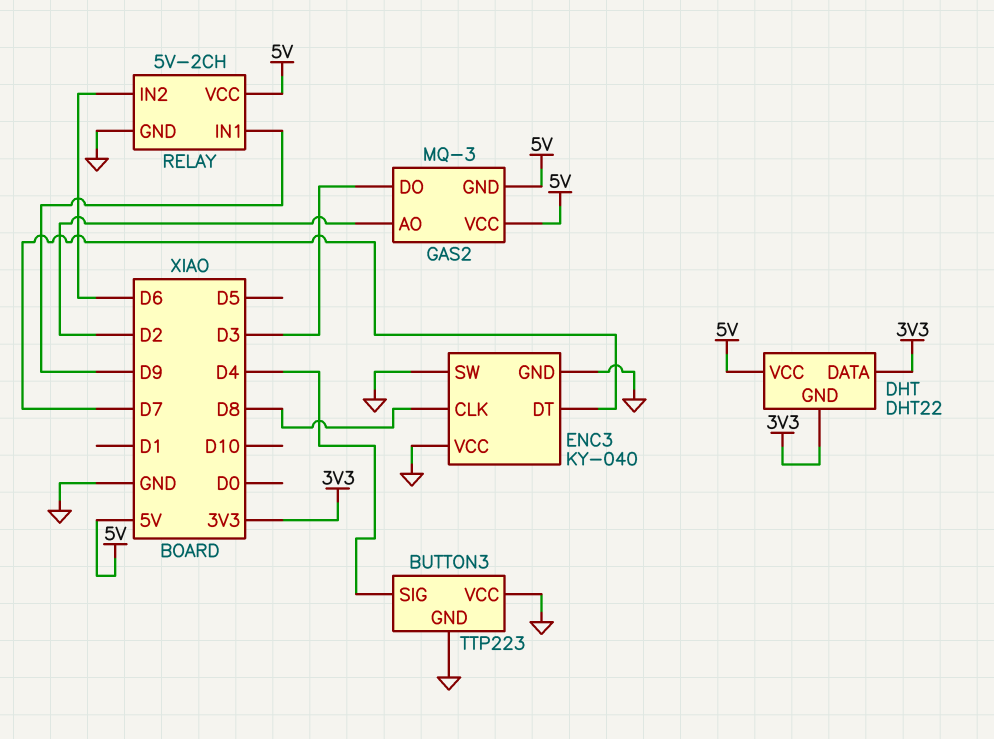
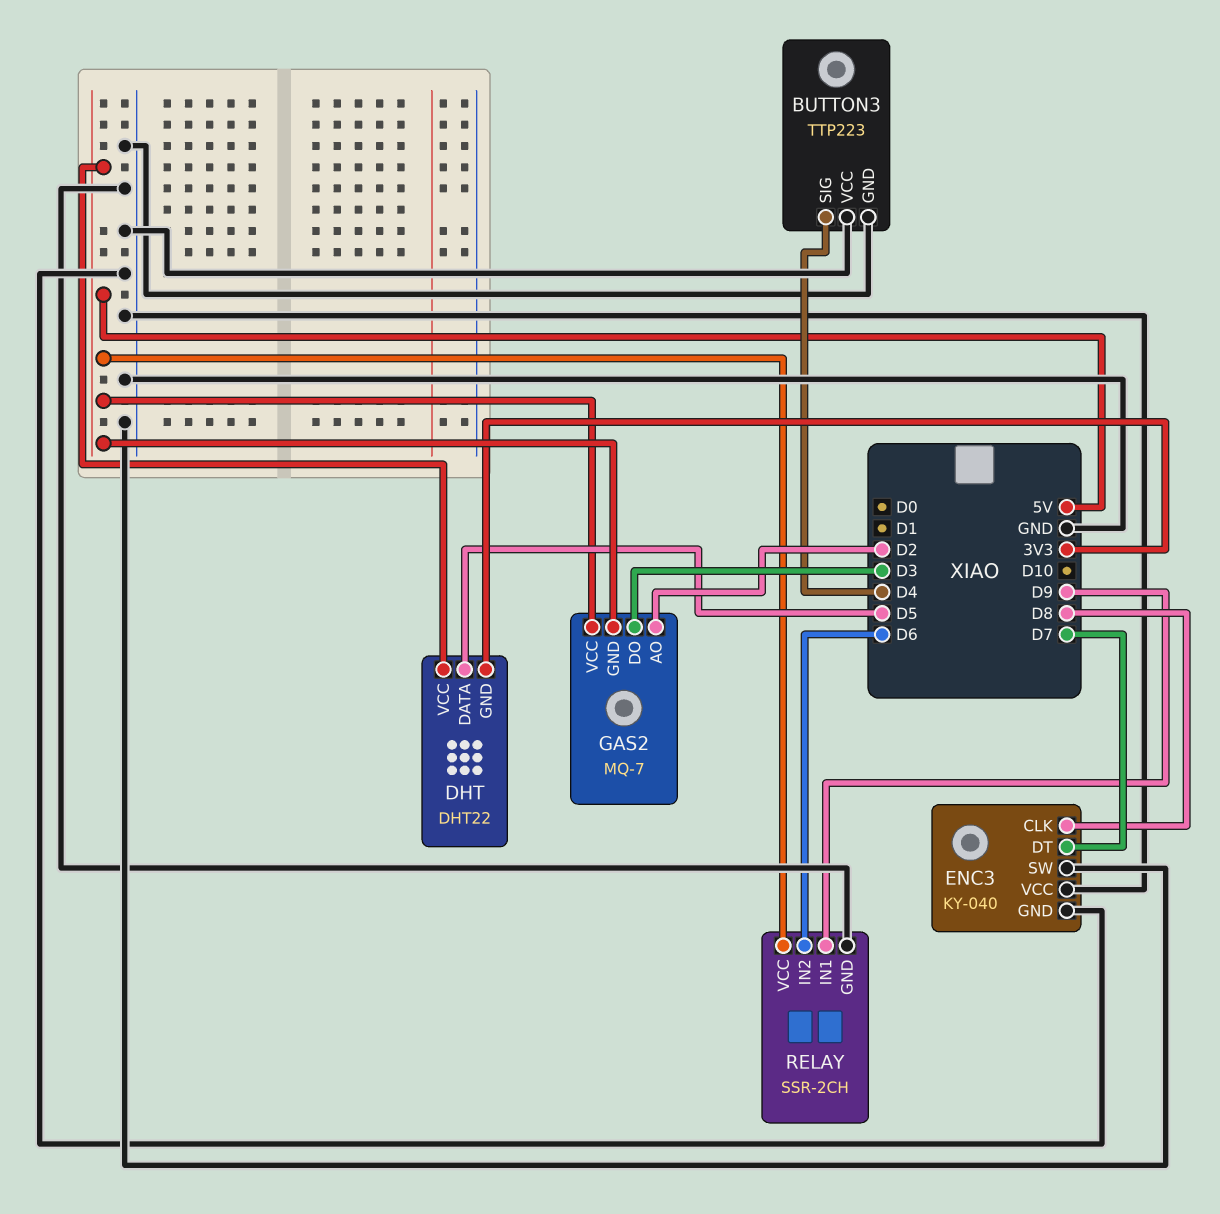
DHT pin DATA: 3V3 -> D5
GAS2: MQ-3 -> MQ-7
RELAY: 5V-2CH -> SSR-2CH

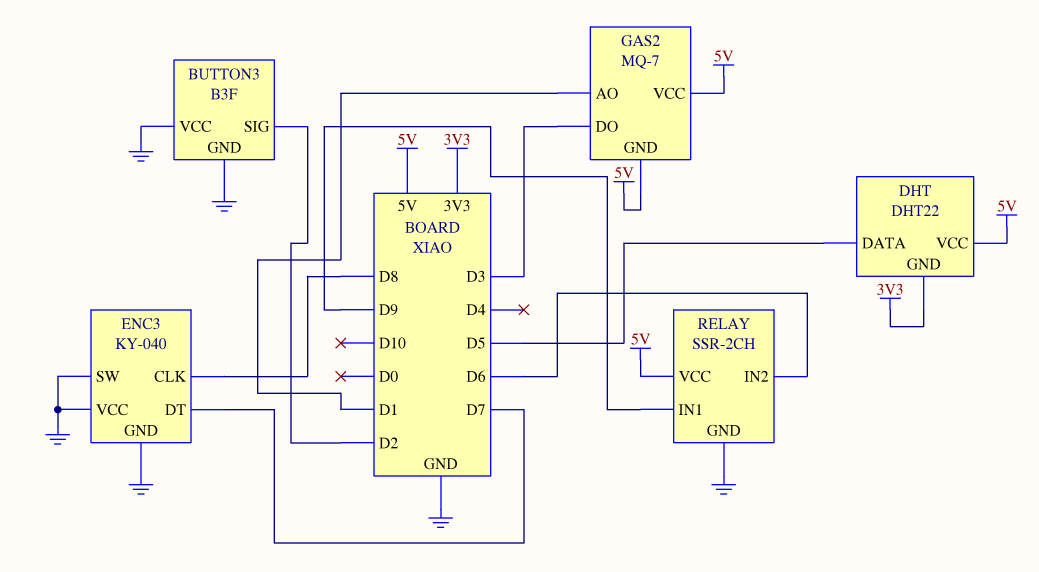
BUTTON3: TTP223 -> B3F
BUTTON3 pin SIG: D4 -> D2
GAS2 pin AO: D2 -> D1

